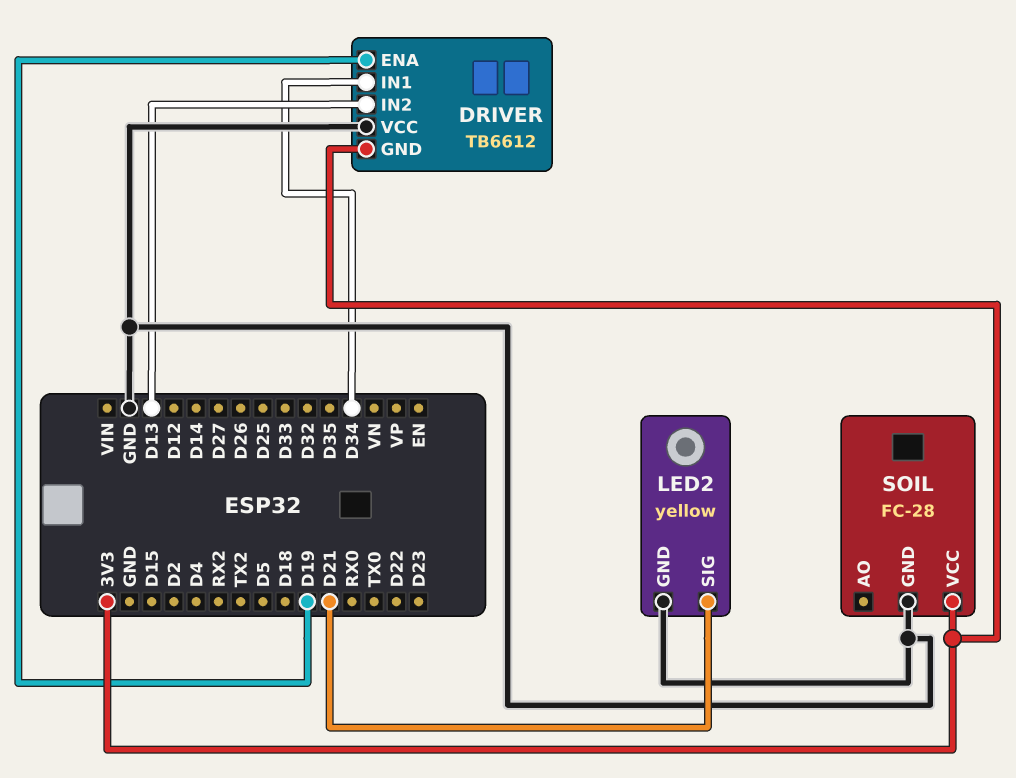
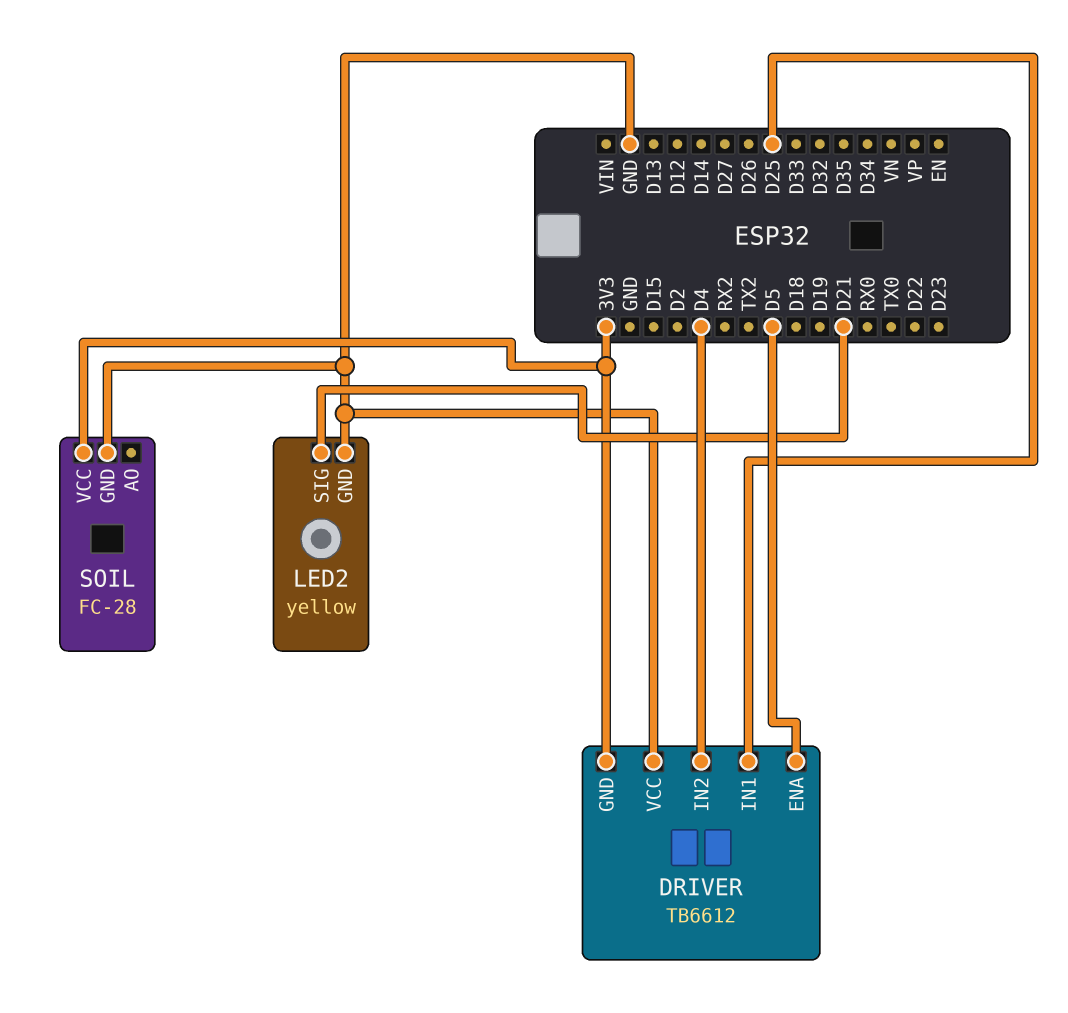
DRIVER pin ENA: D19 -> D5
DRIVER pin IN1: D34 -> D25
DRIVER pin IN2: D13 -> D4

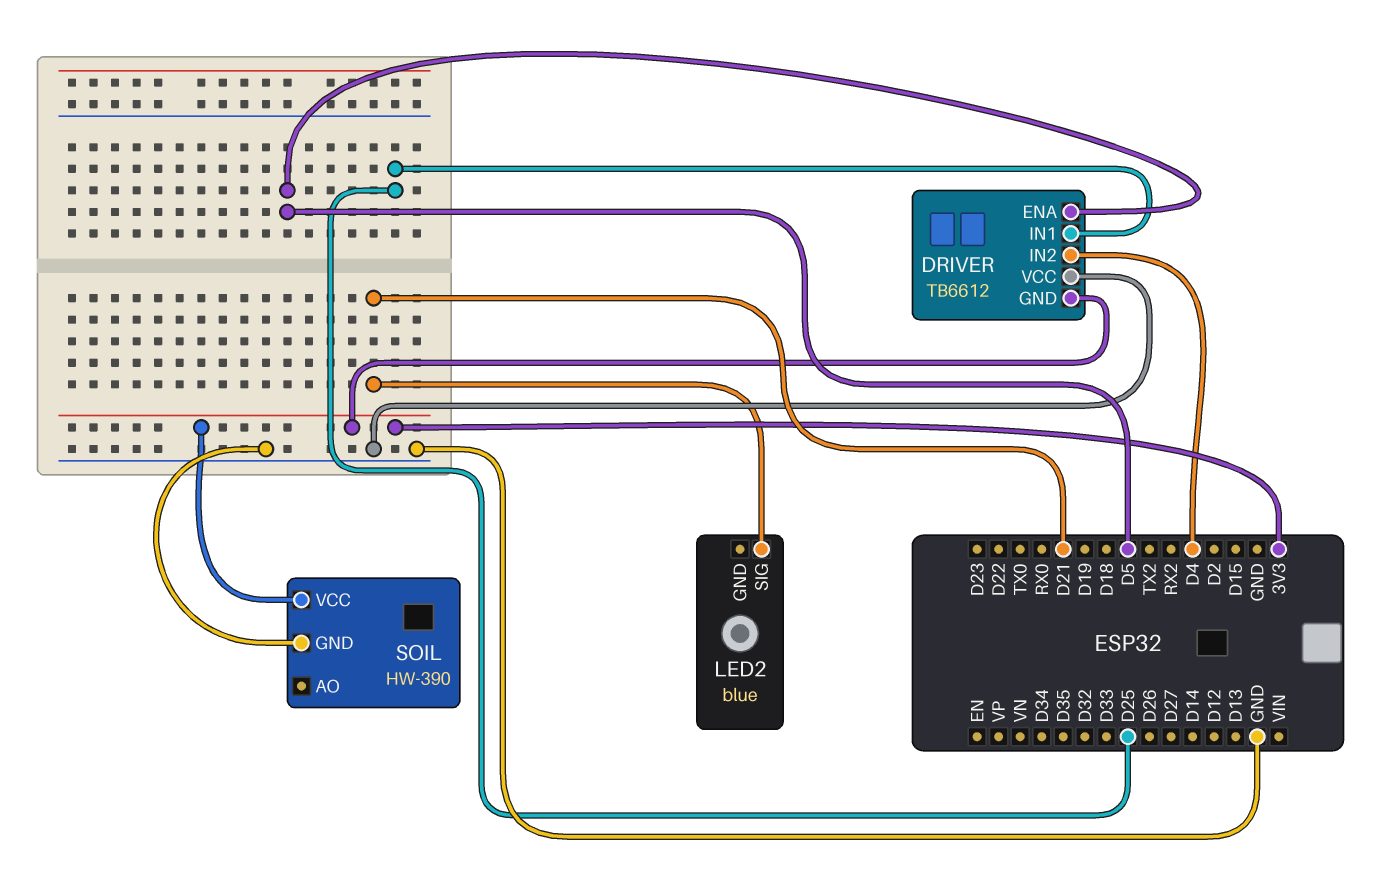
LED2: yellow -> blue
LED2 pin GND: GND -> none
SOIL: FC-28 -> HW-390

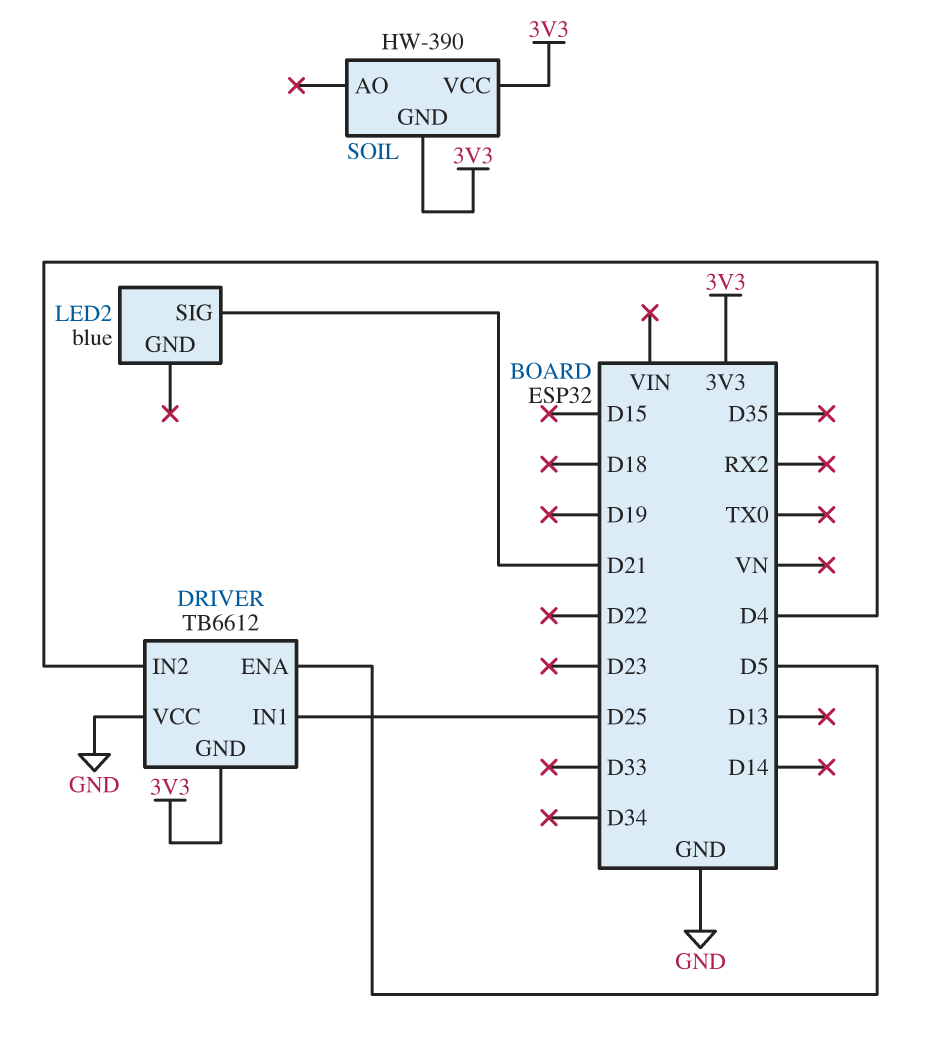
SOIL pin GND: GND -> 3V3

